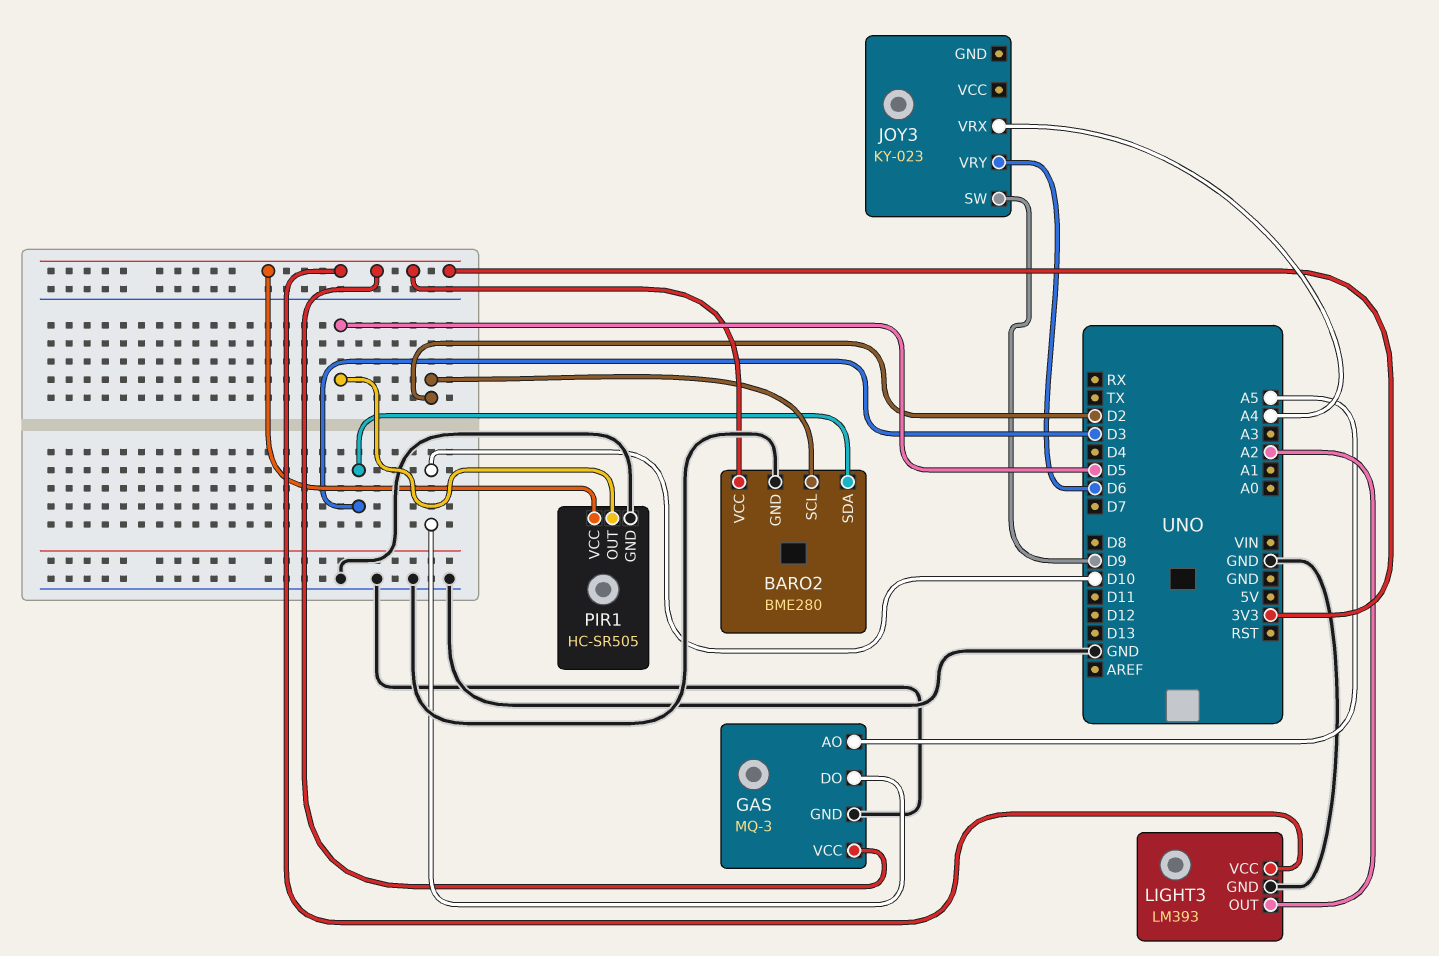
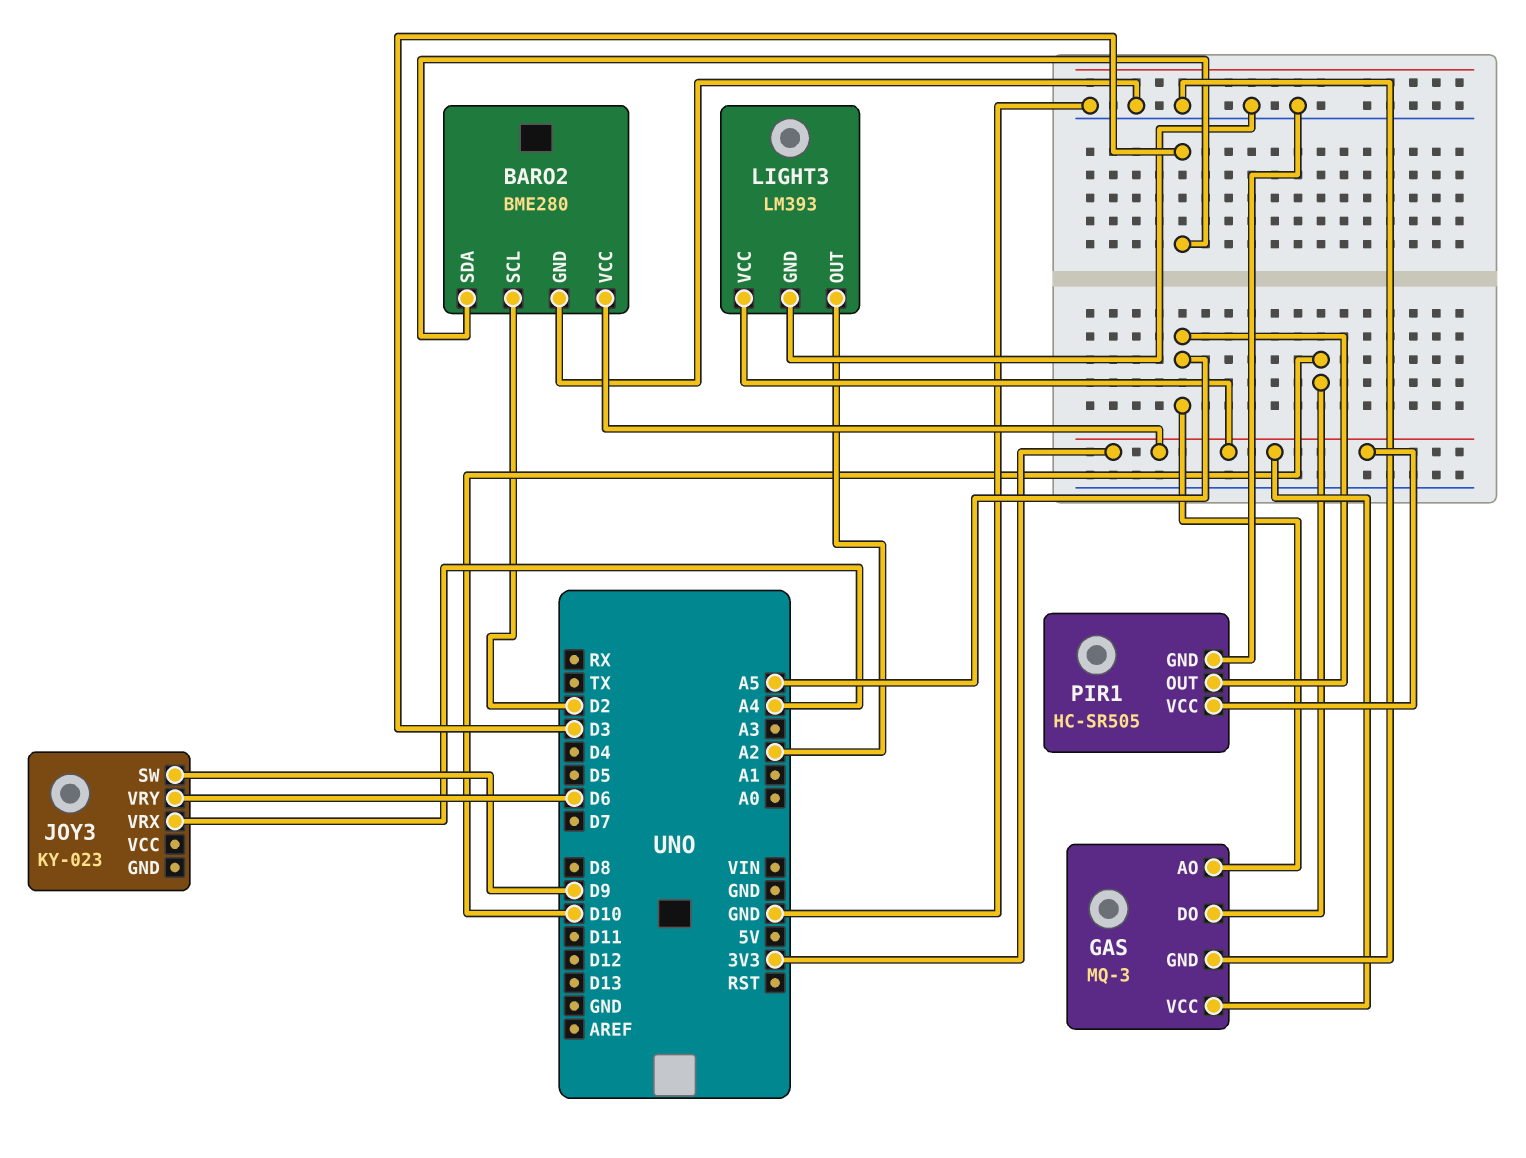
PIR1 pin OUT: D5 -> A5

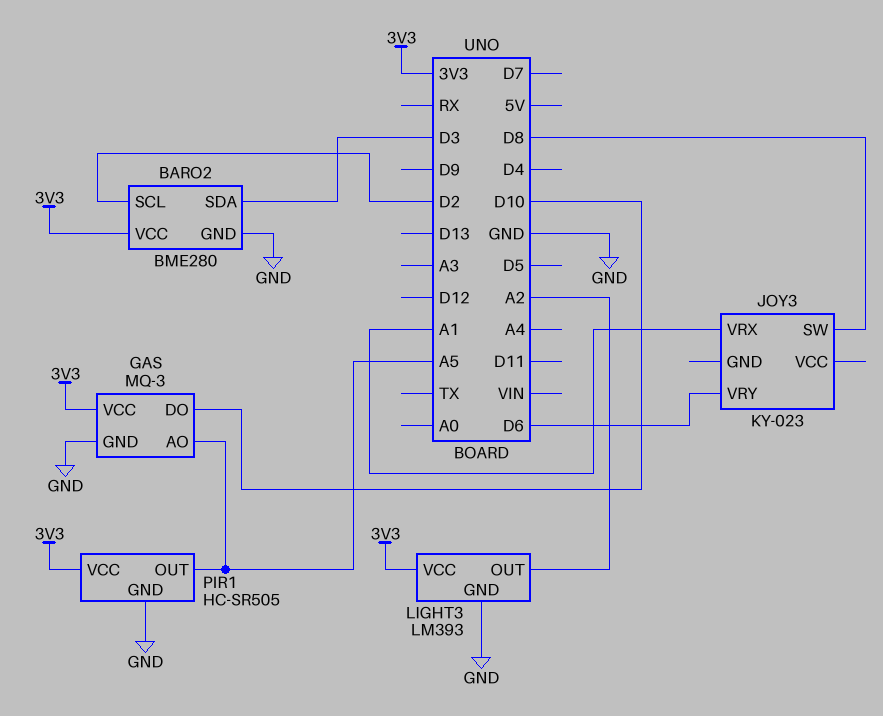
JOY3 pin SW: D9 -> D8
JOY3 pin VRX: A4 -> A1

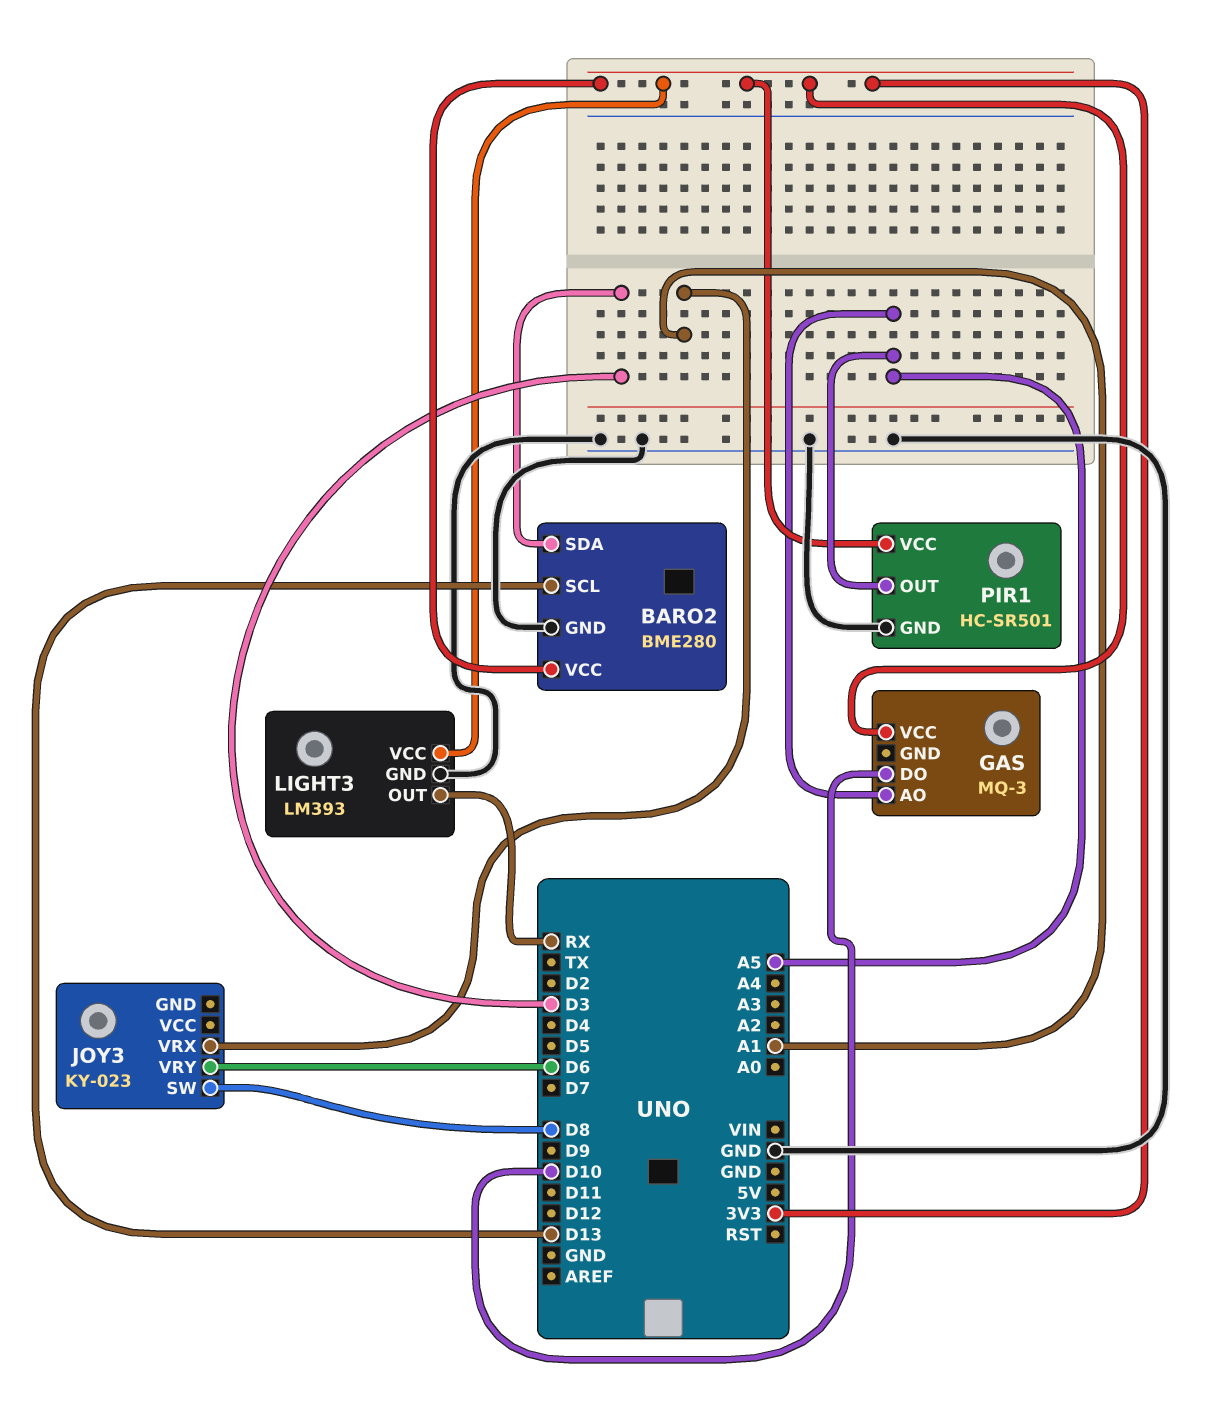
BARO2 pin SCL: D2 -> D13
GAS pin GND: GND -> none
LIGHT3 pin OUT: A2 -> RX
PIR1: HC-SR505 -> HC-SR501

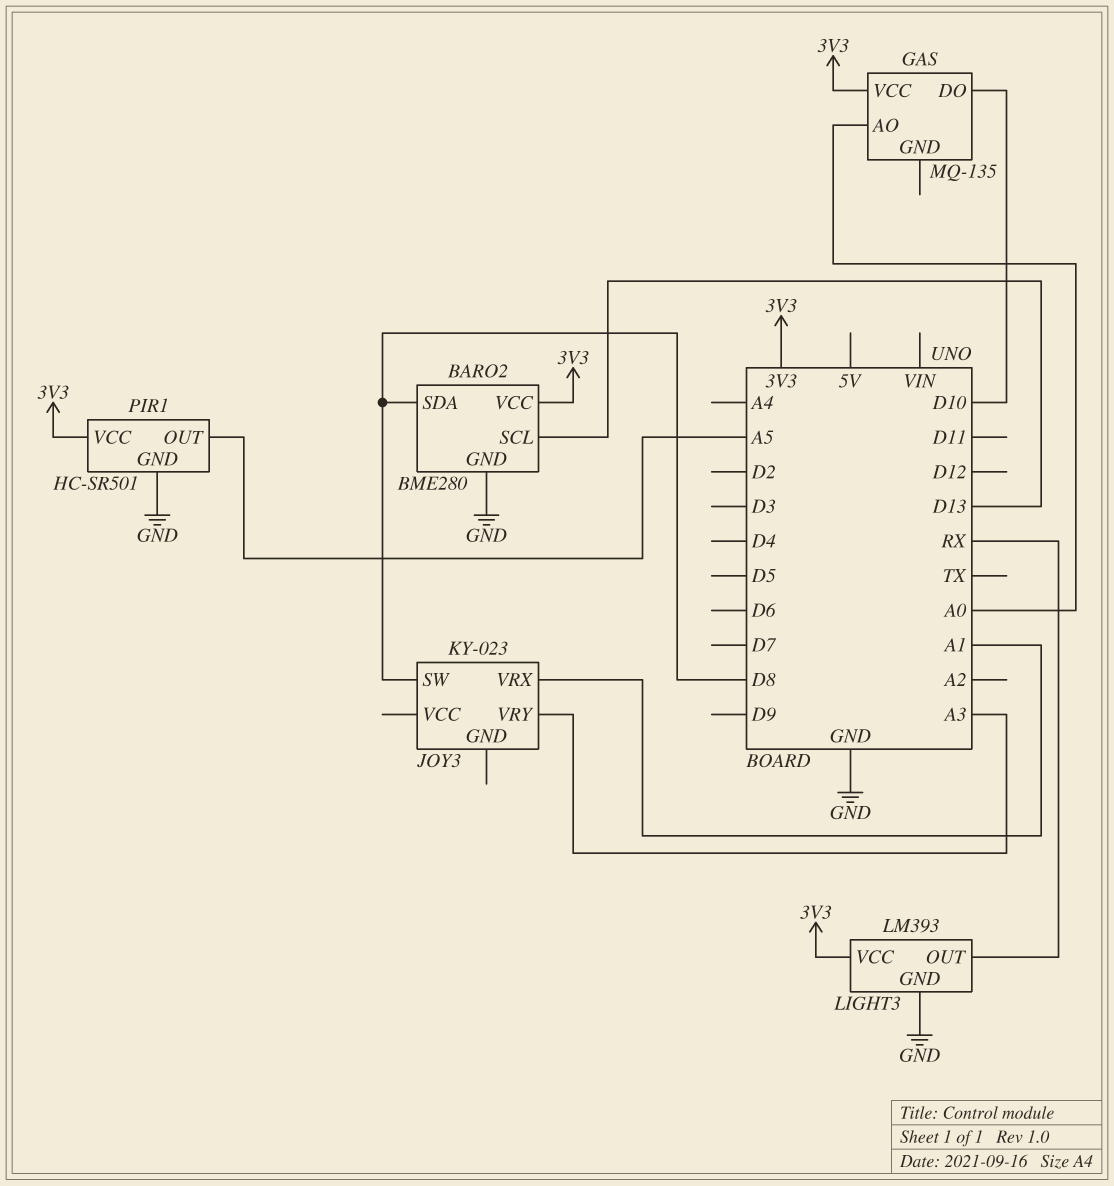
BARO2 pin SDA: D3 -> D8
GAS: MQ-3 -> MQ-135
GAS pin AO: A5 -> A0
JOY3 pin VRY: D6 -> A3

